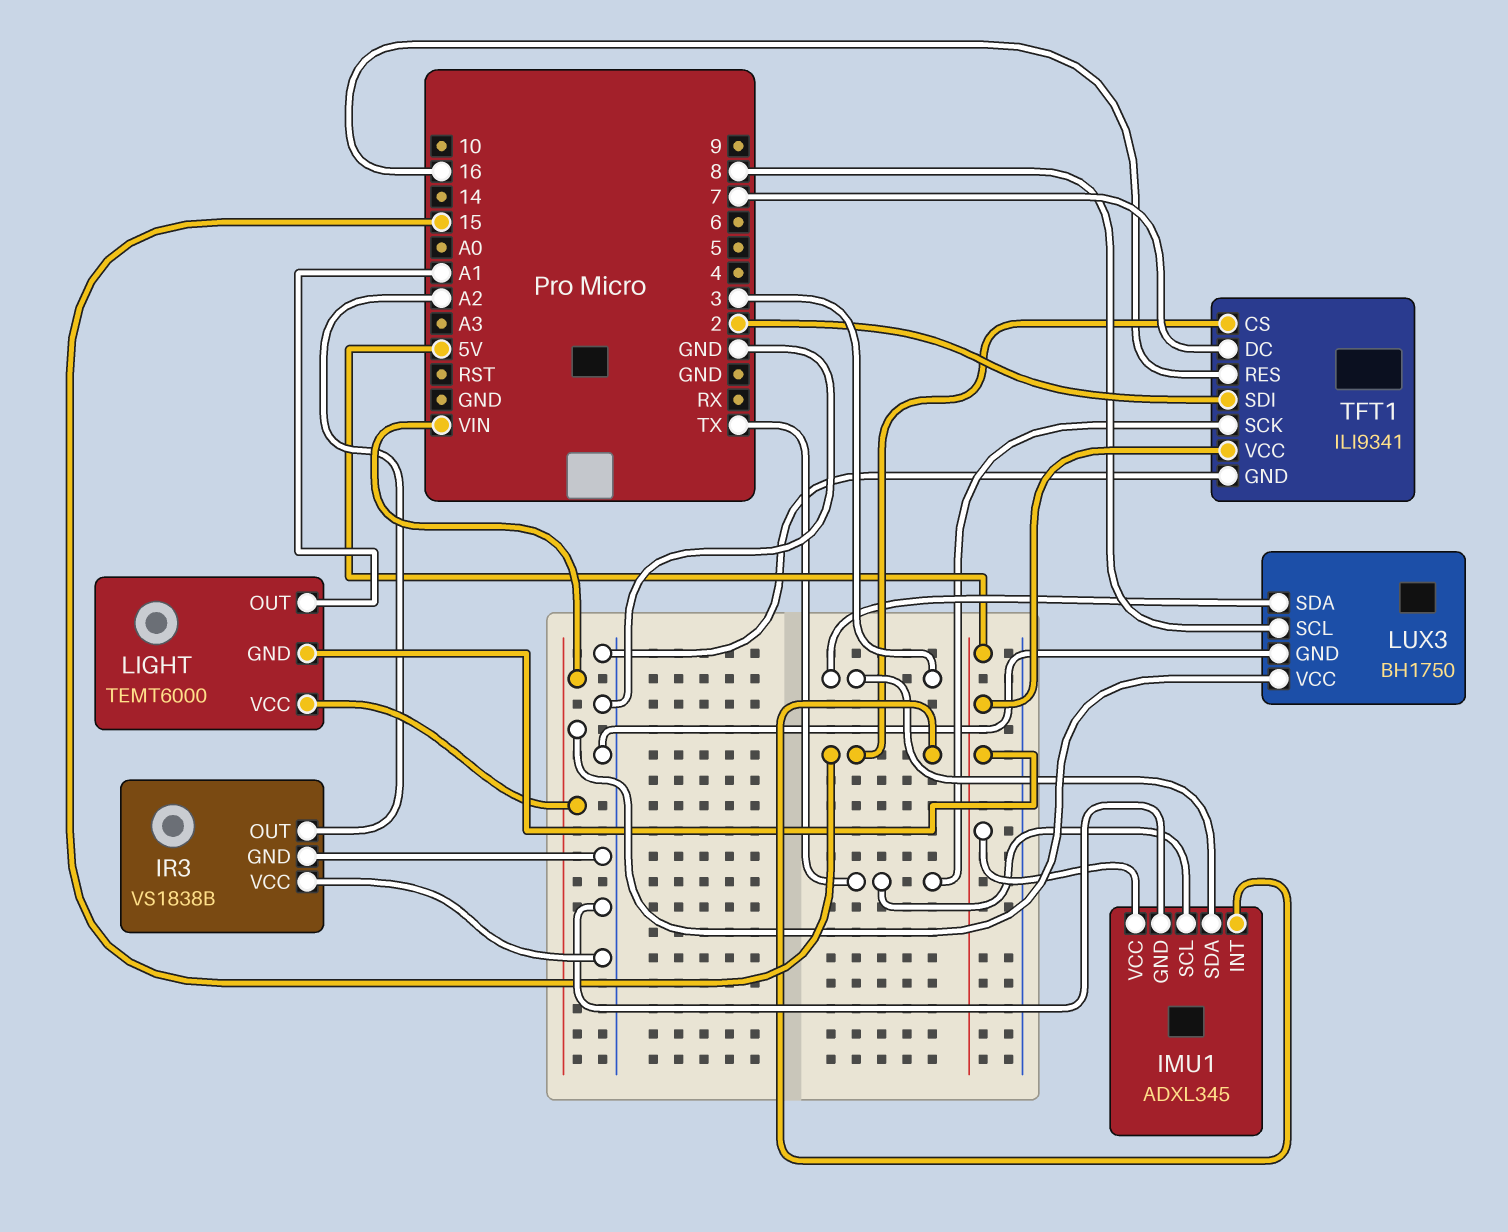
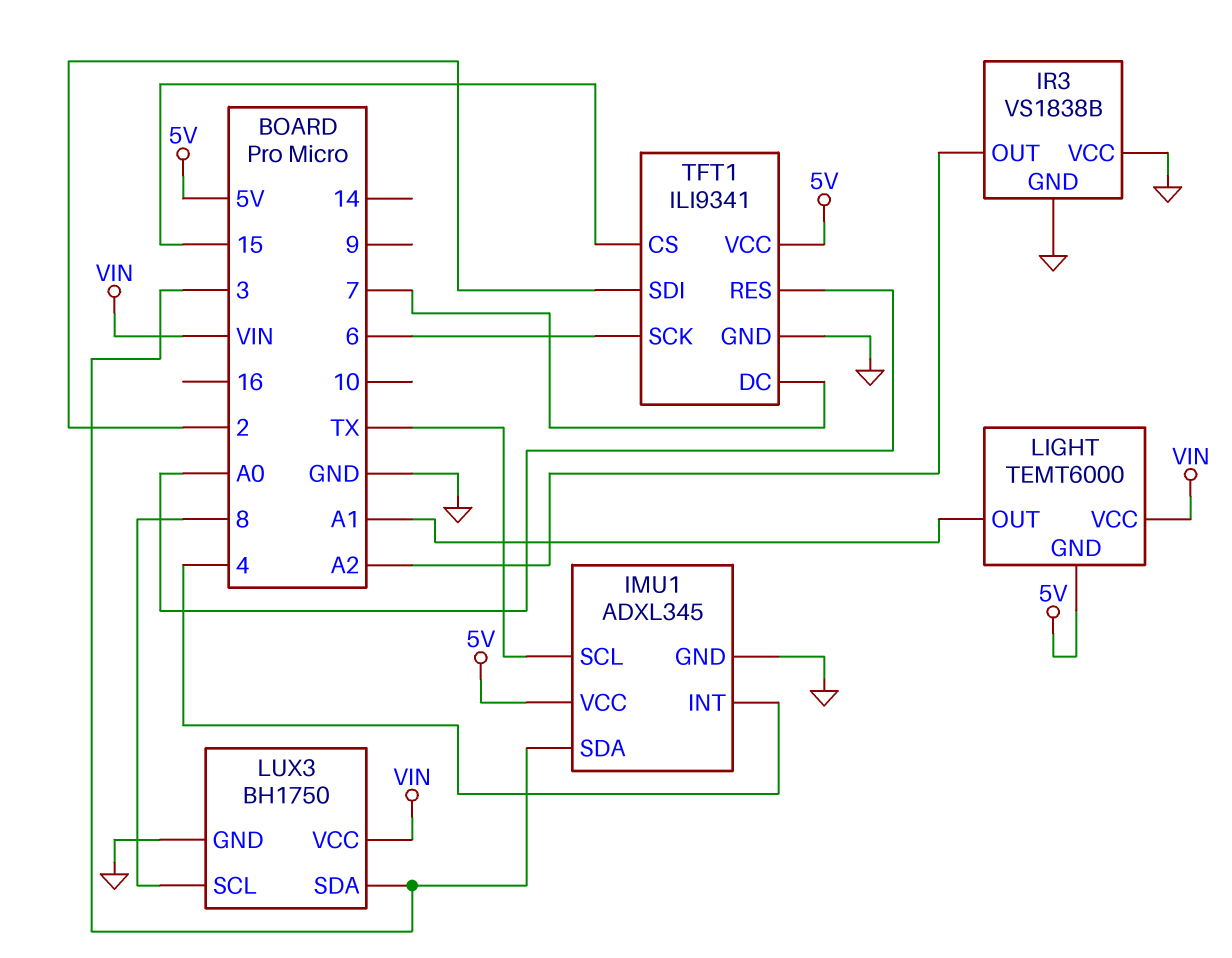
IMU1 pin INT: 15 -> 4
TFT1 pin RES: 16 -> A0
TFT1 pin SCK: TX -> 6

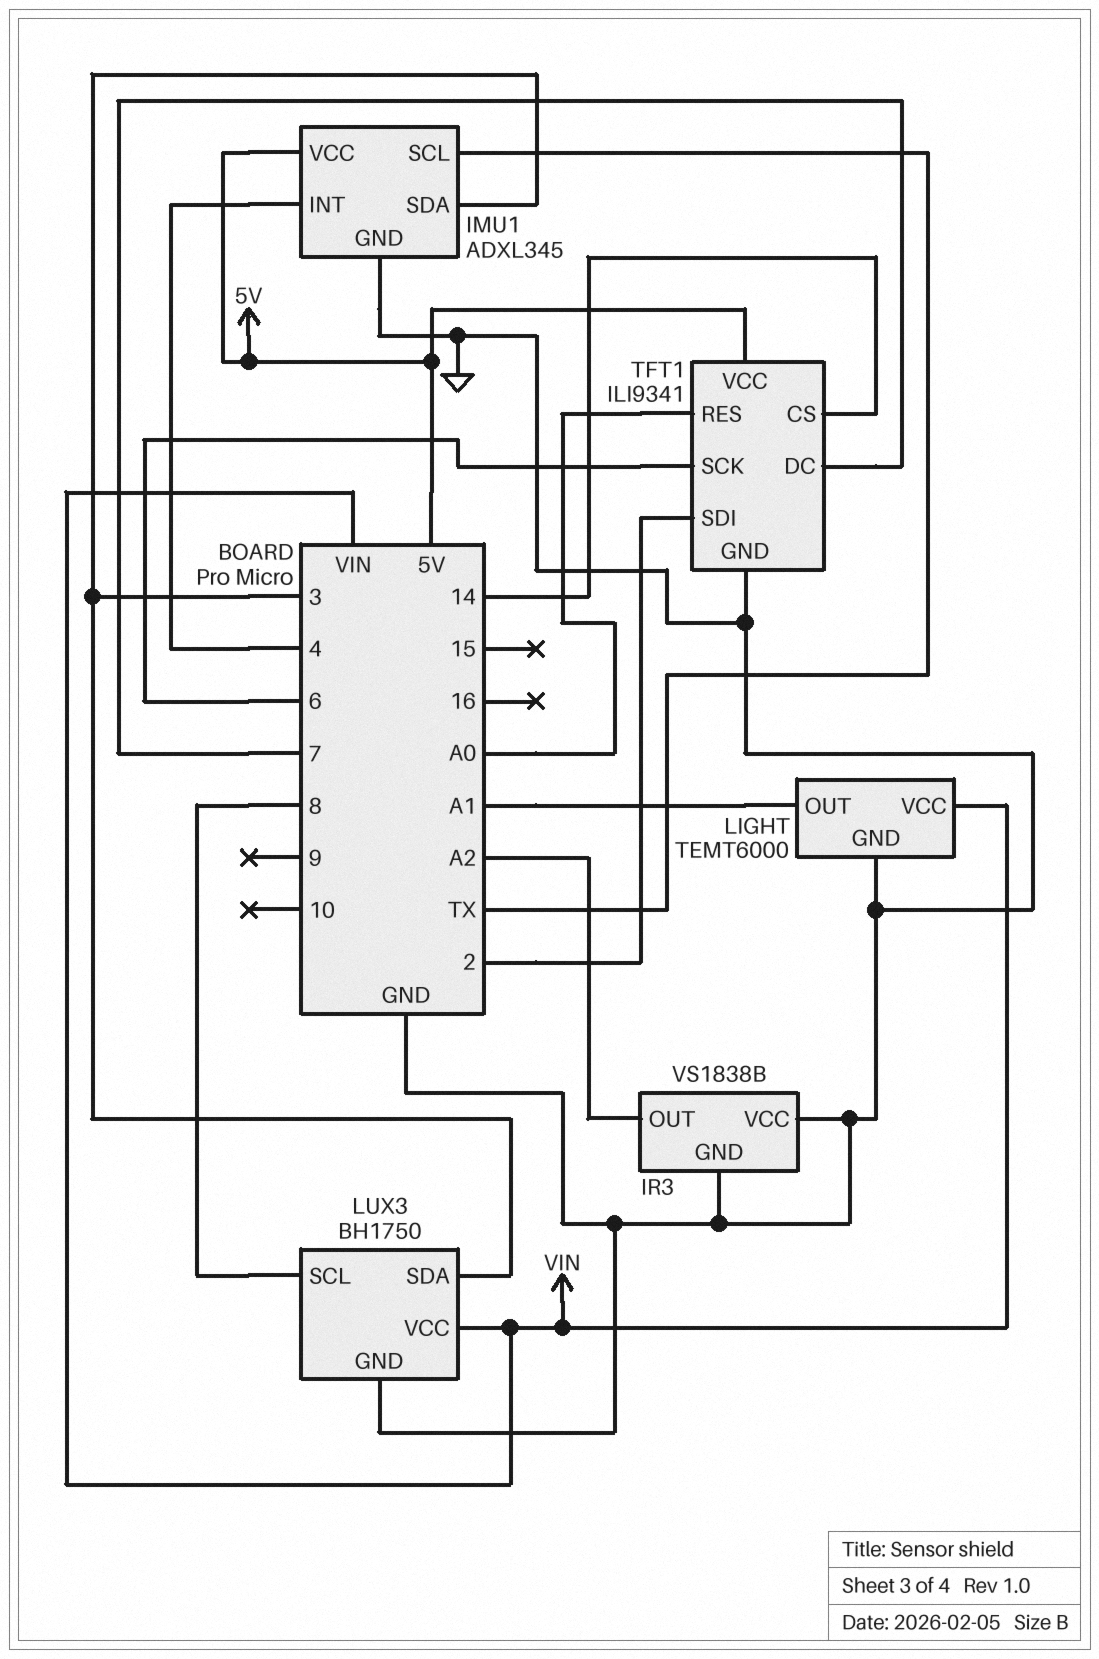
LIGHT pin GND: 5V -> GND
TFT1 pin CS: 15 -> 14

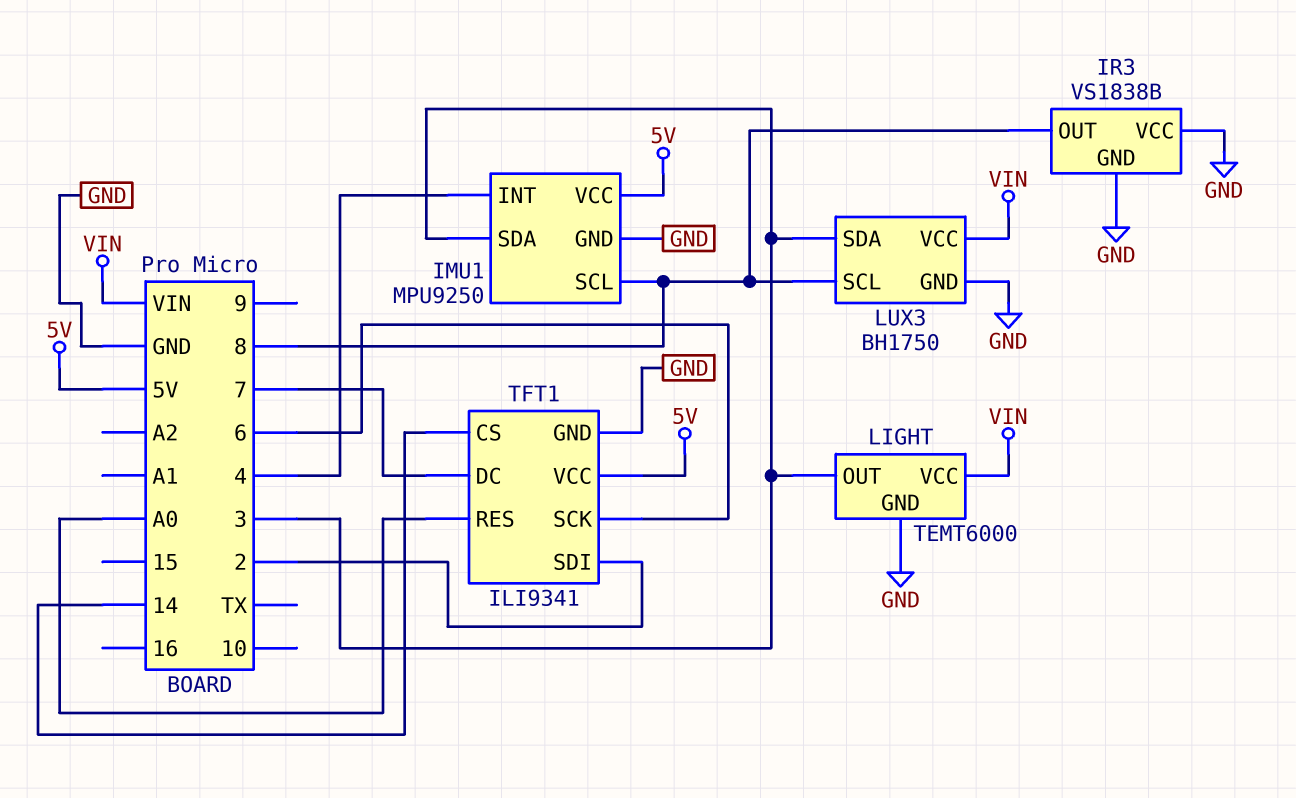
IMU1: ADXL345 -> MPU9250
IMU1 pin SCL: TX -> 8
IR3 pin OUT: A2 -> 8
LIGHT pin OUT: A1 -> 3

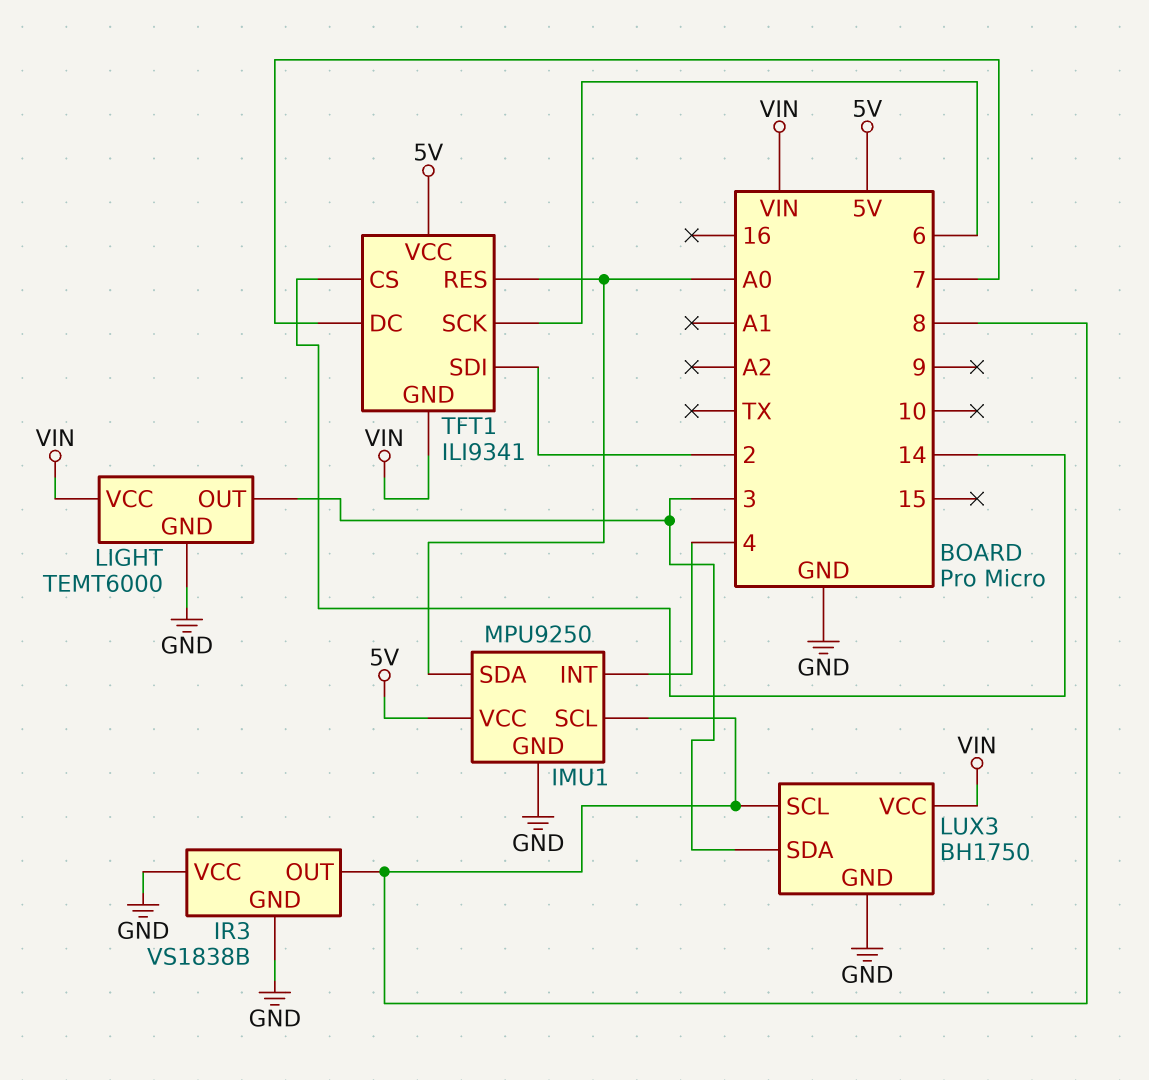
IMU1 pin SDA: 3 -> A0
TFT1 pin GND: GND -> VIN

